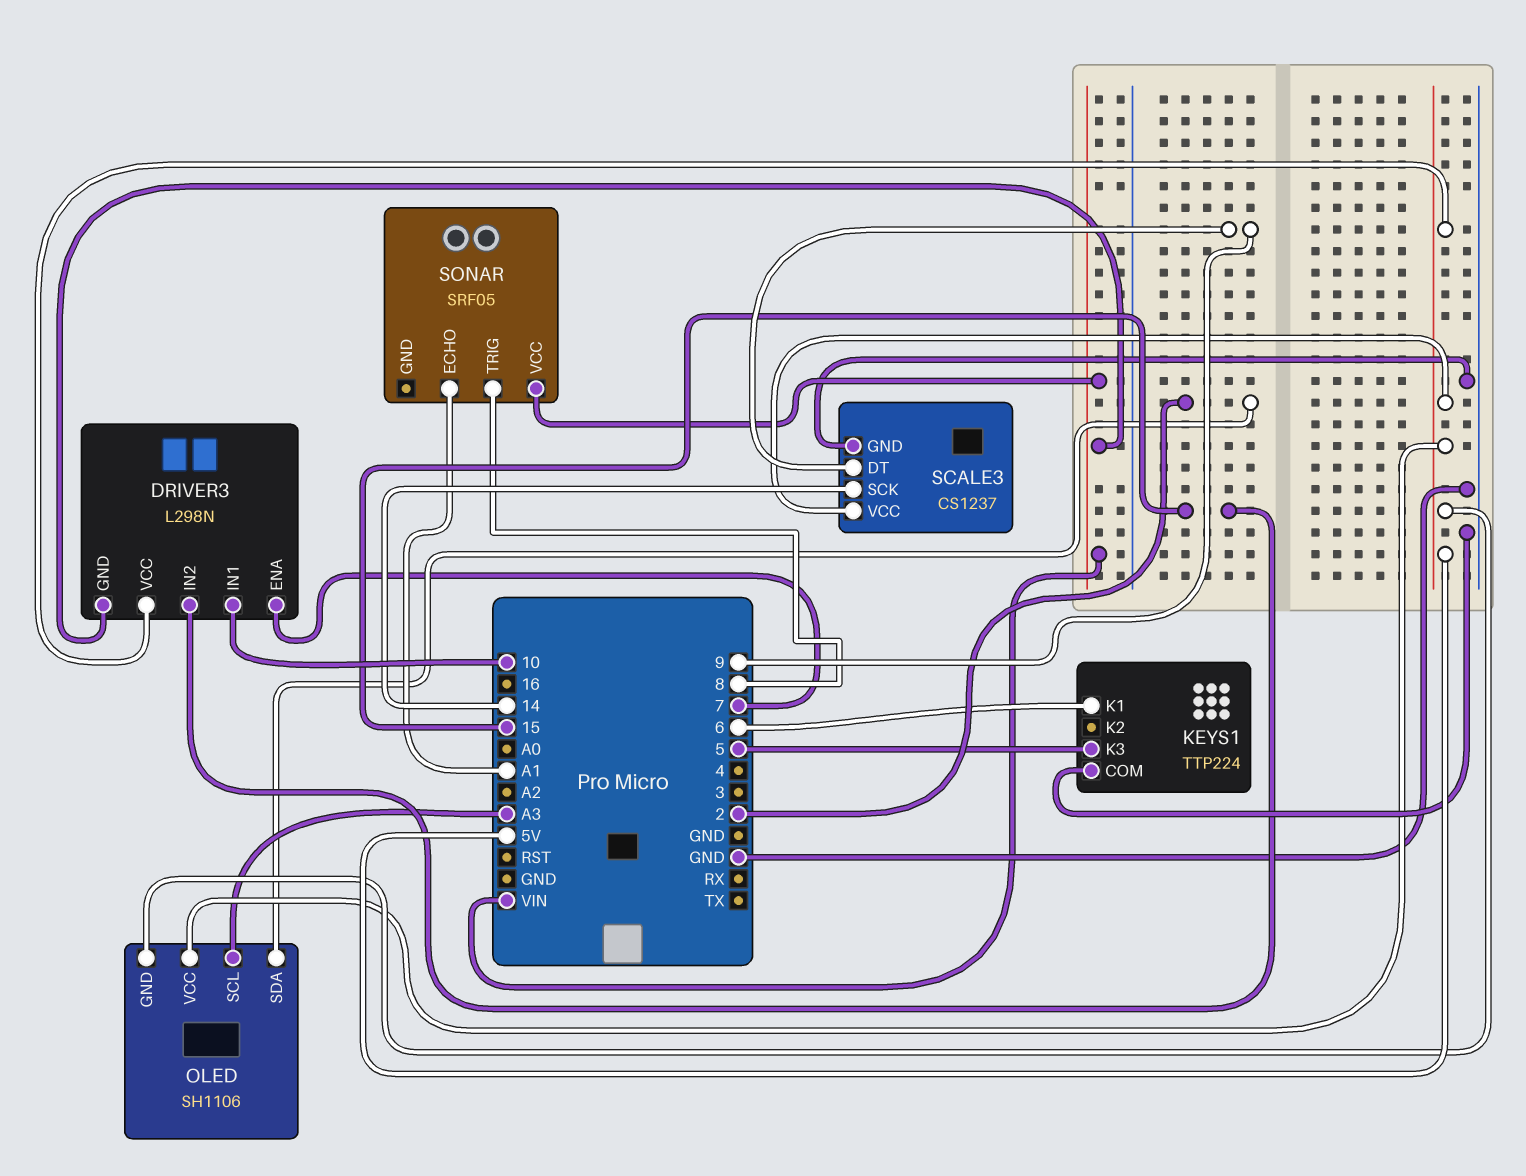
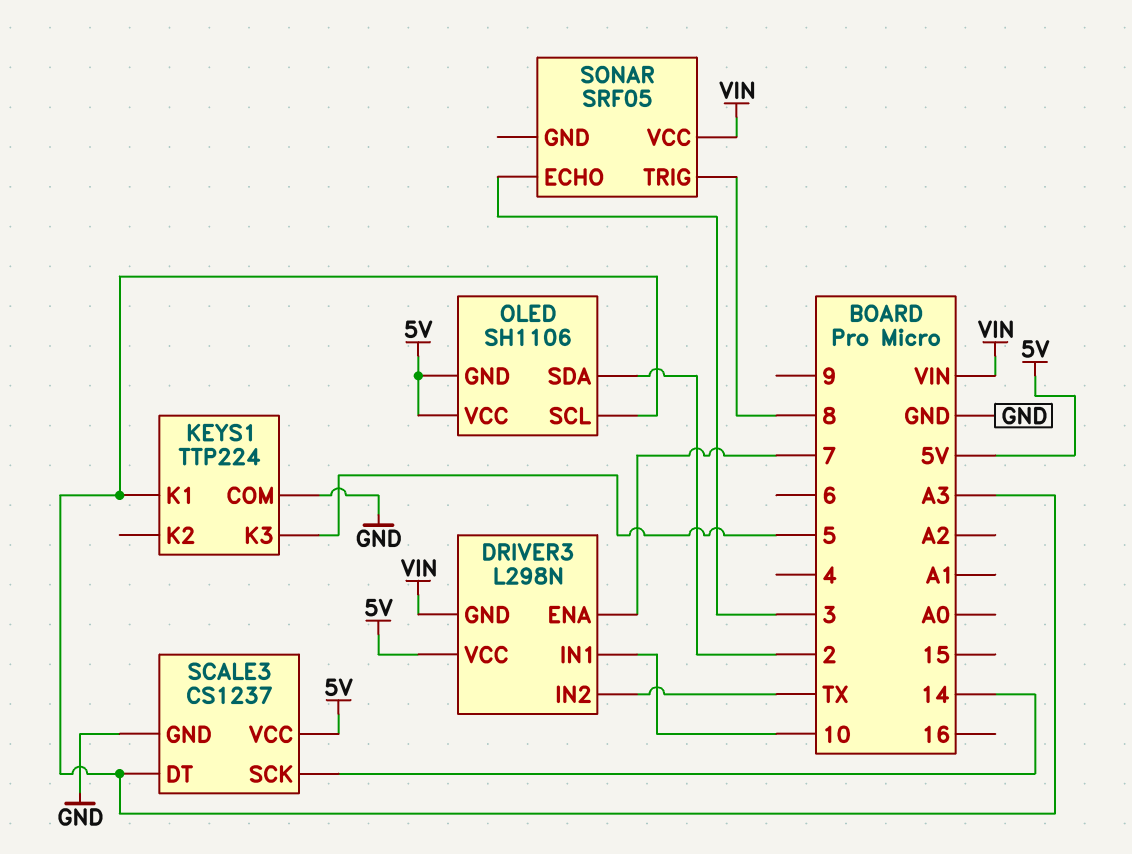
DRIVER3 pin IN2: 15 -> TX
KEYS1 pin K1: 6 -> A3
SCALE3 pin DT: 9 -> A3
SONAR pin ECHO: A1 -> 3

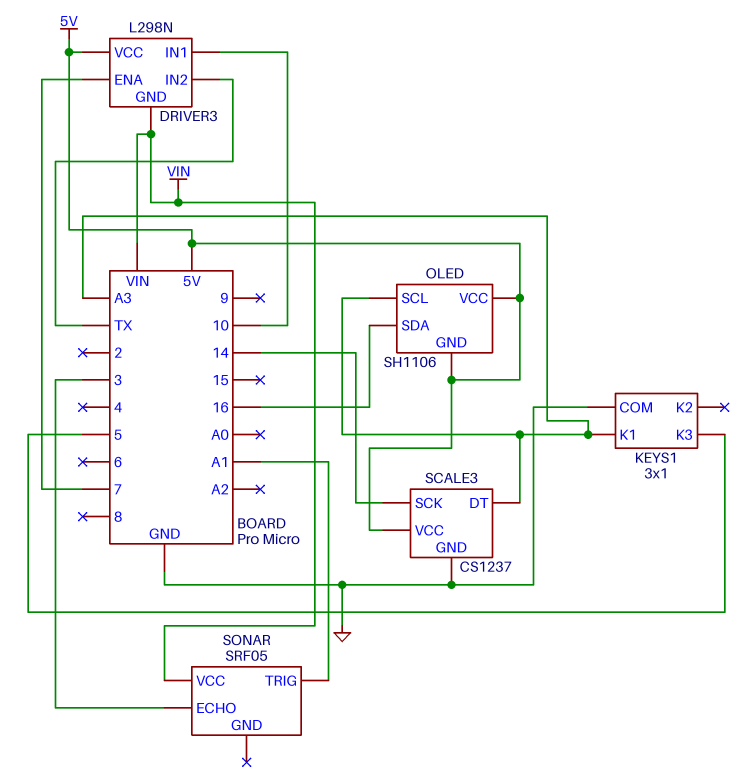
KEYS1: TTP224 -> 3x1
OLED pin SDA: 2 -> 16
SONAR pin TRIG: 8 -> A1

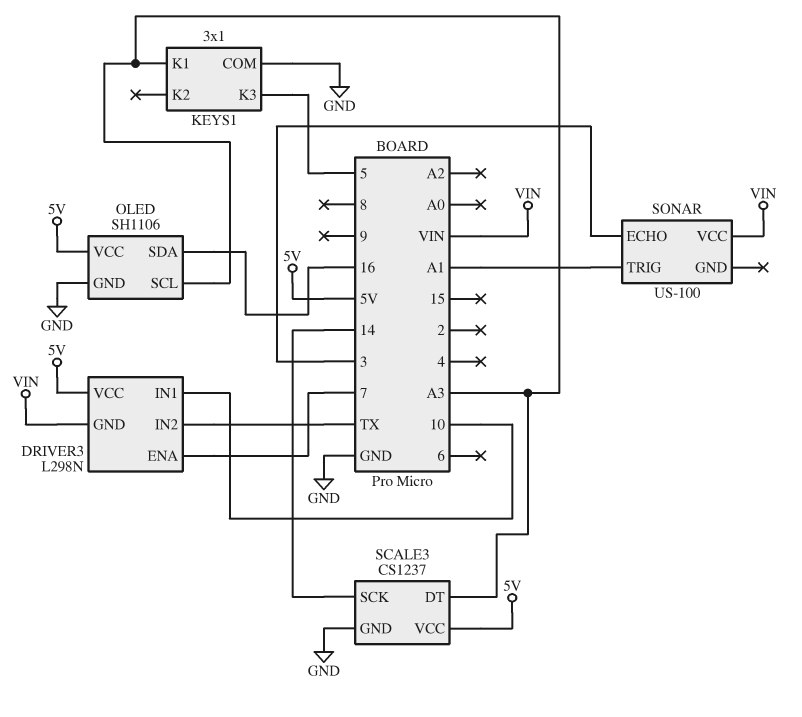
OLED pin GND: 5V -> GND
SONAR: SRF05 -> US-100

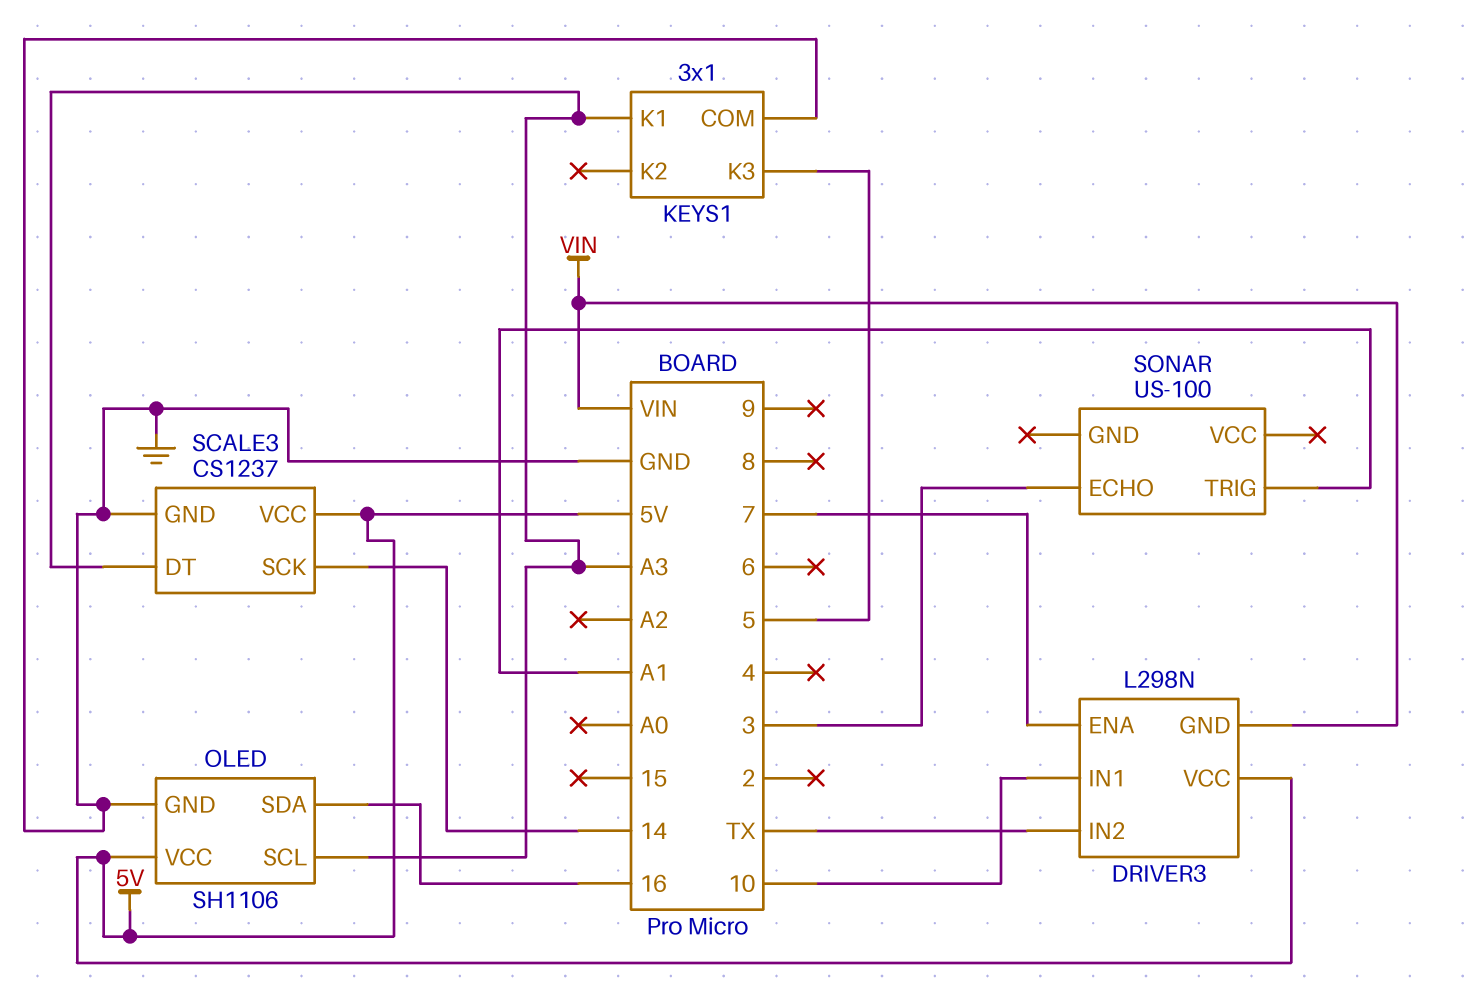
SONAR pin VCC: VIN -> none

